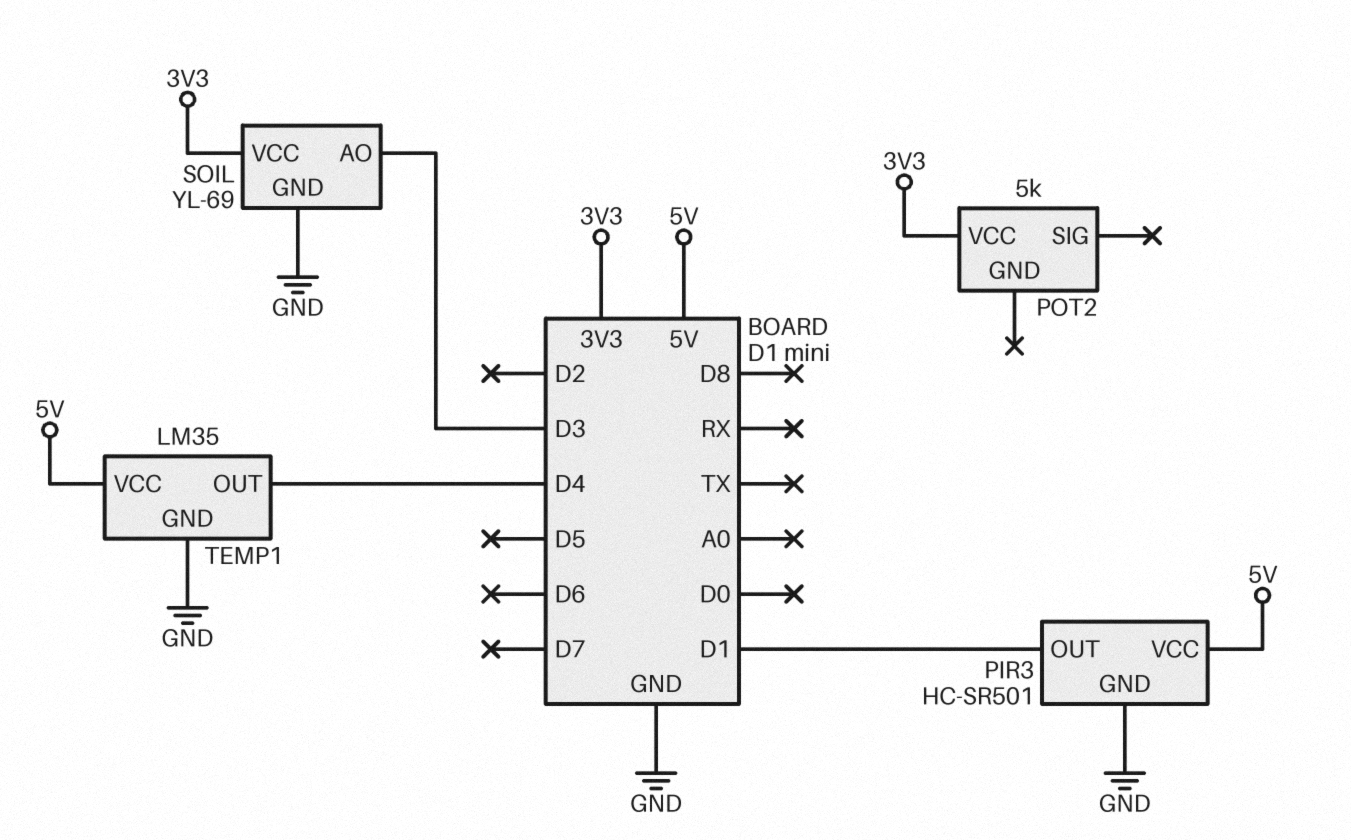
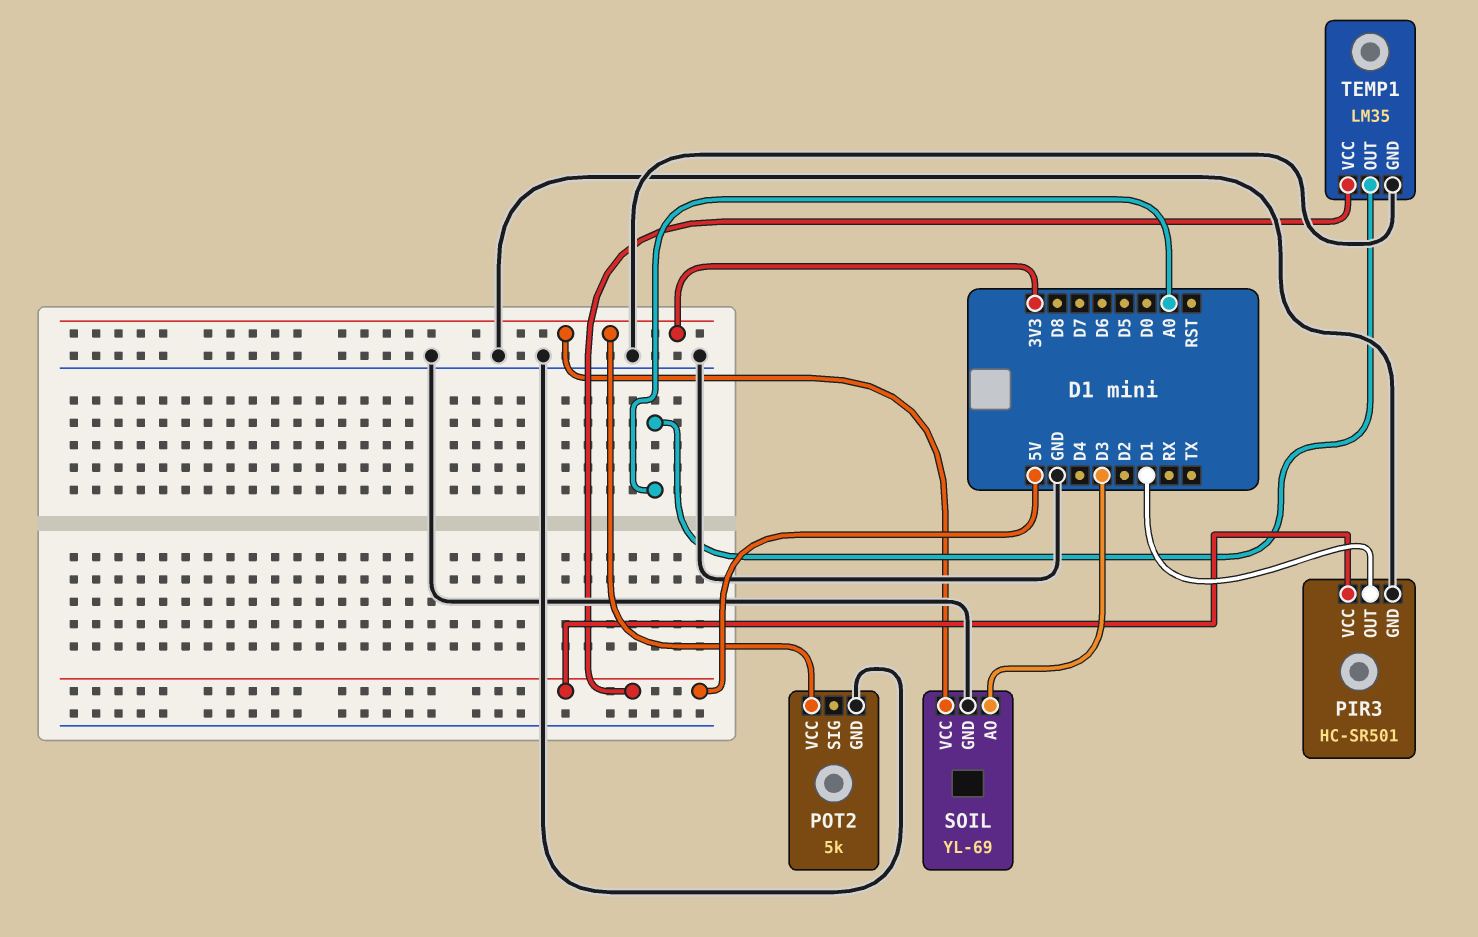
POT2 pin GND: none -> GND
TEMP1 pin OUT: D4 -> A0

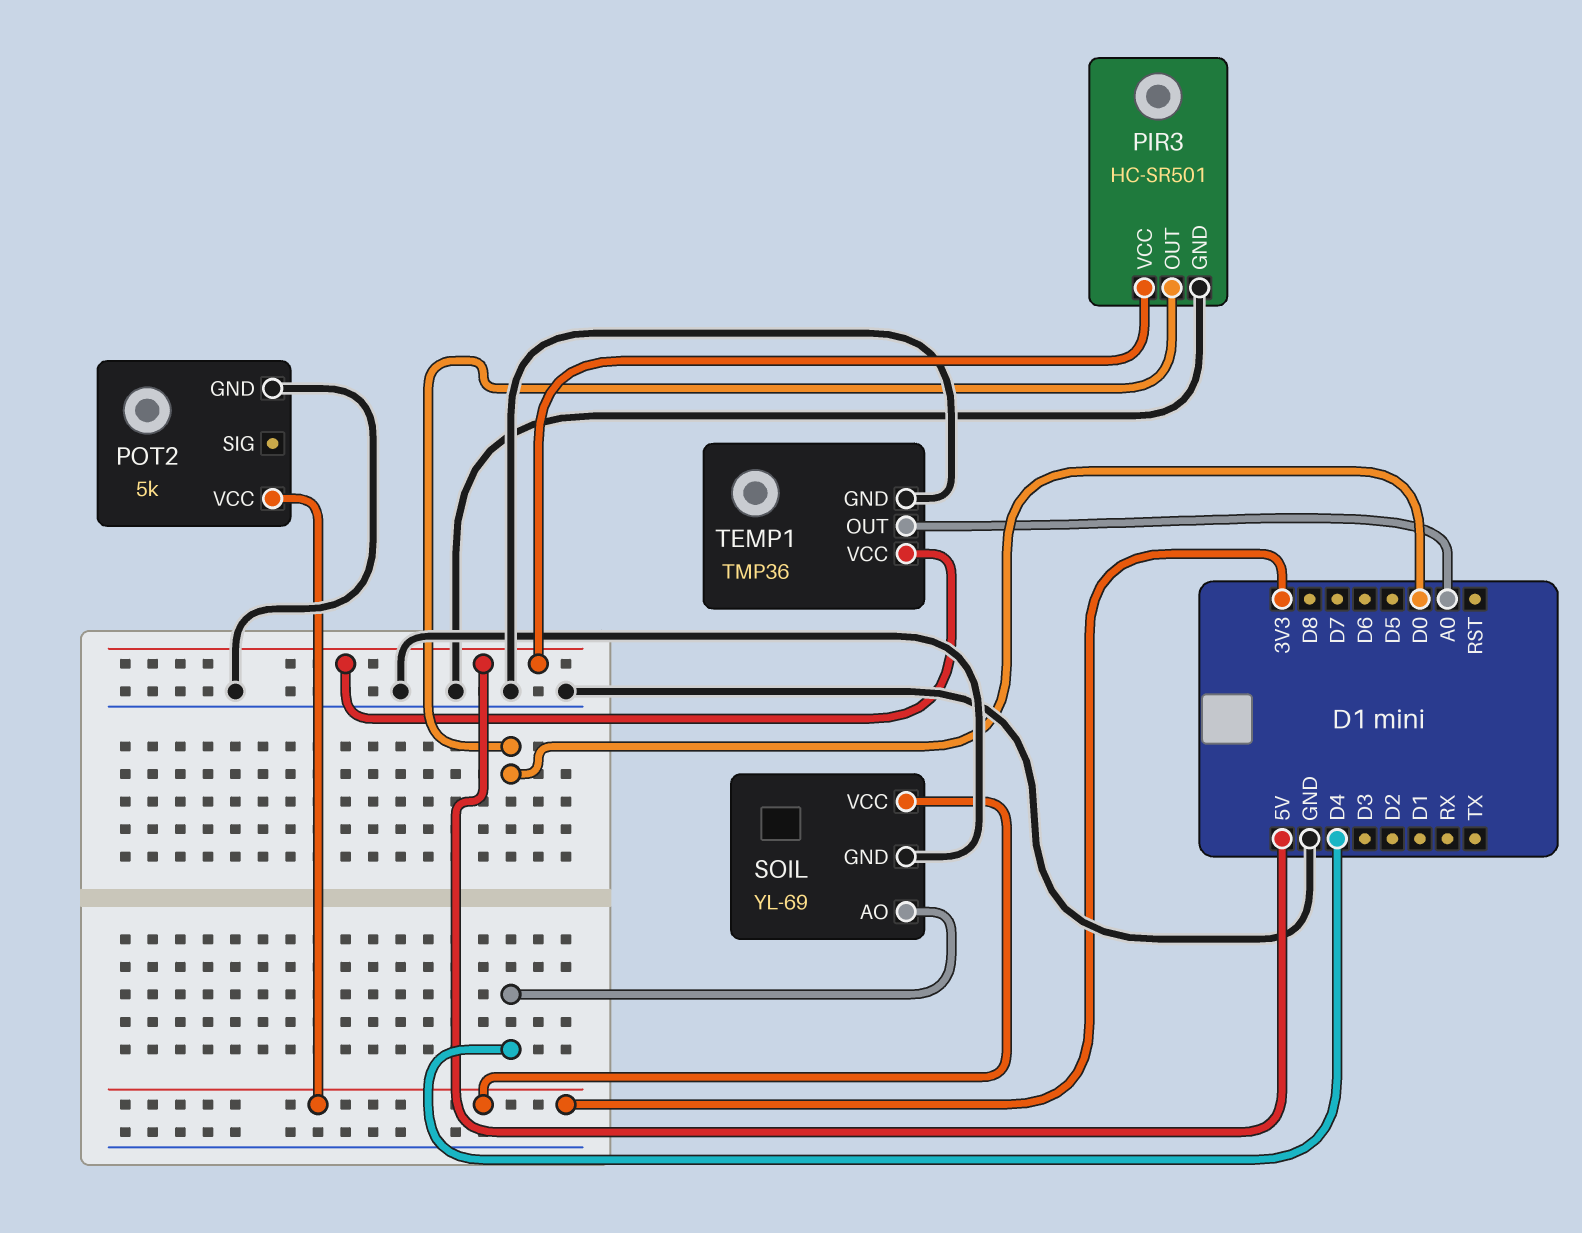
PIR3 pin OUT: D1 -> D0
SOIL pin AO: D3 -> D4
TEMP1: LM35 -> TMP36

